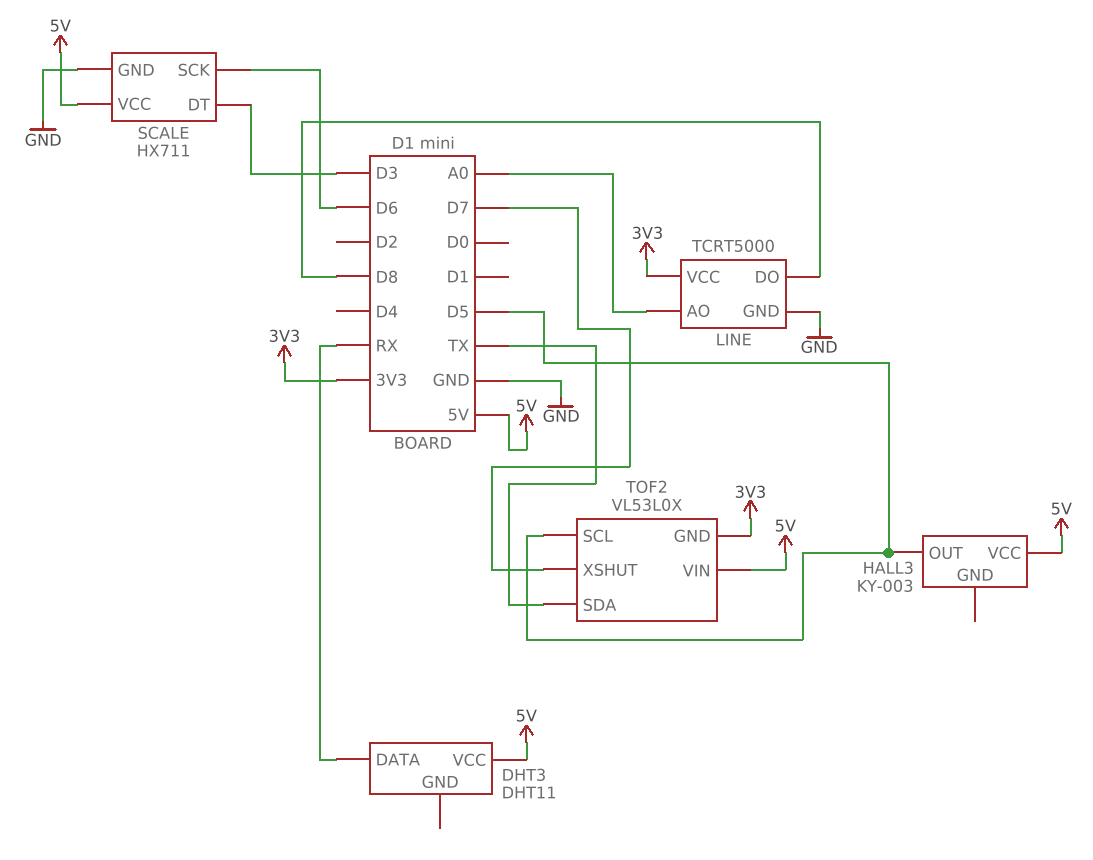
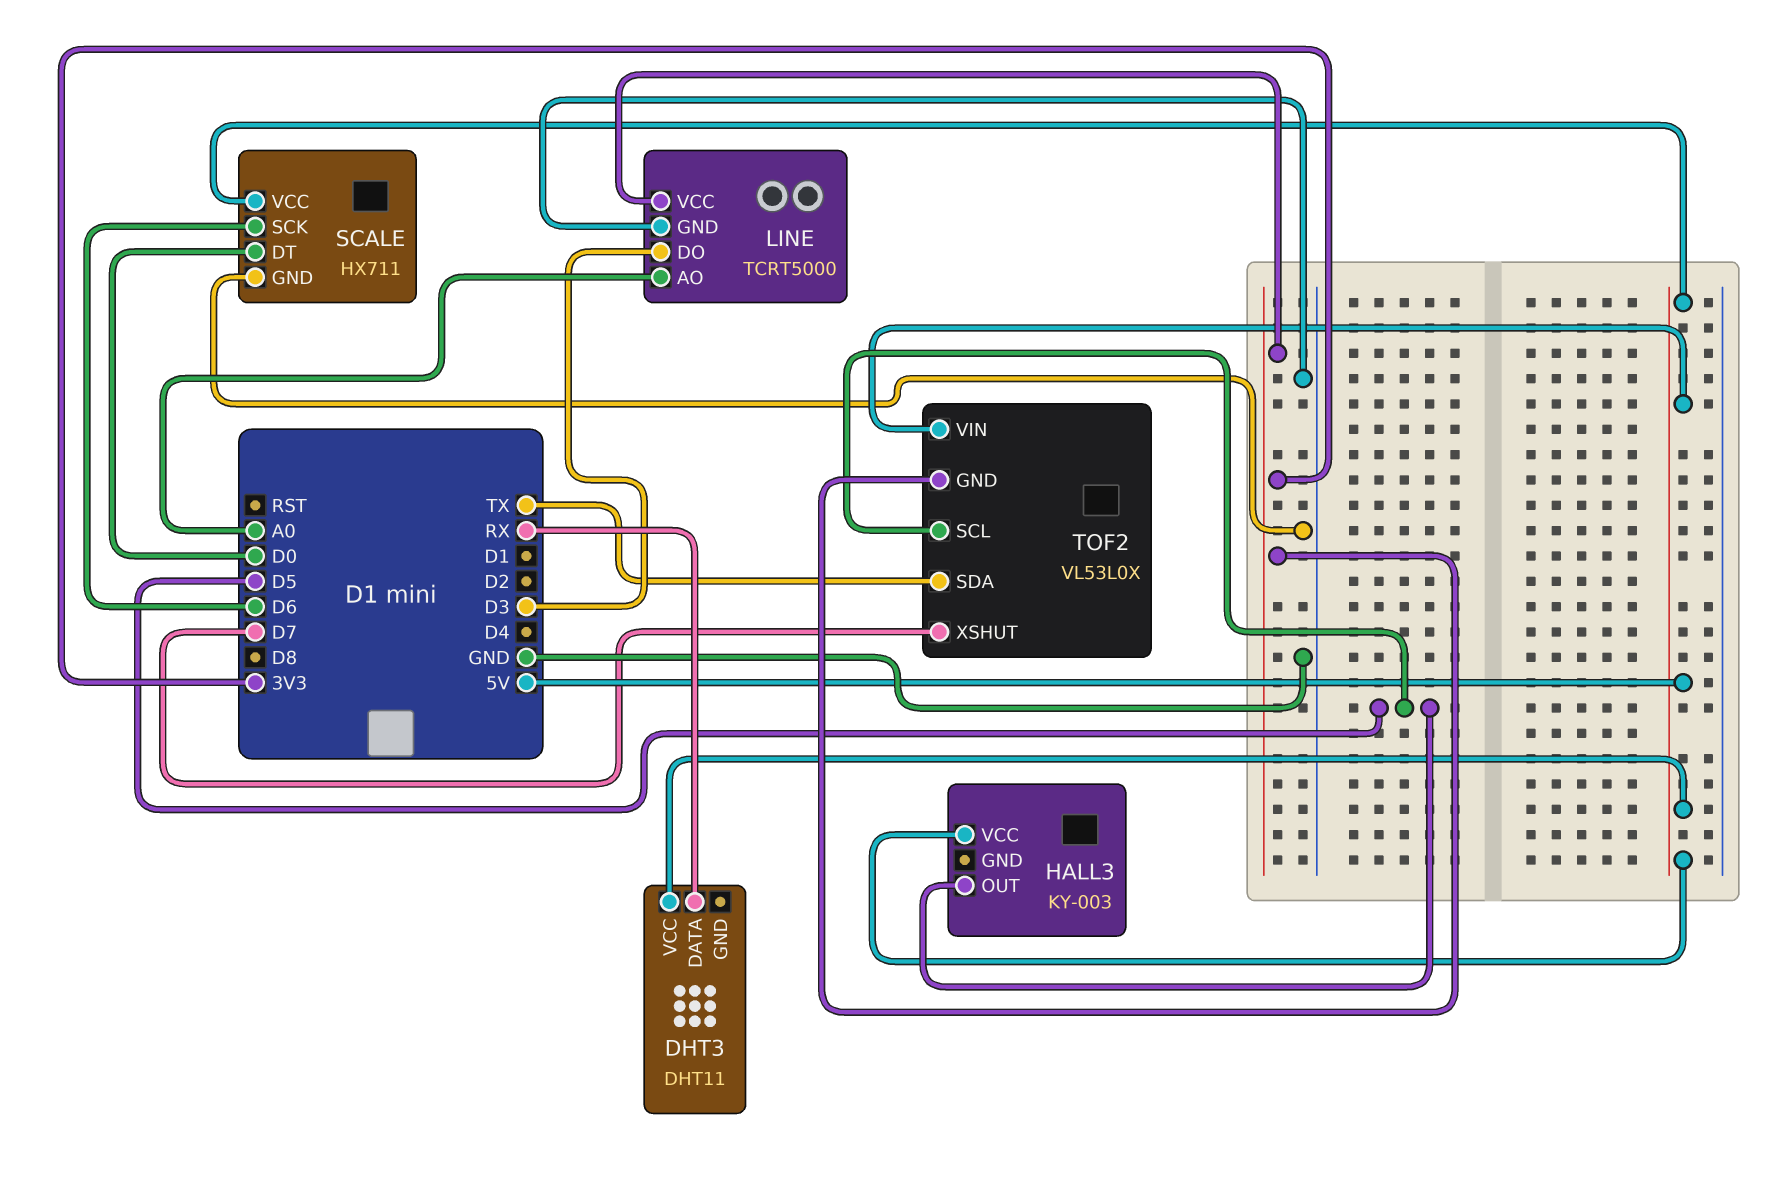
LINE pin DO: D8 -> D3
SCALE pin DT: D3 -> D0

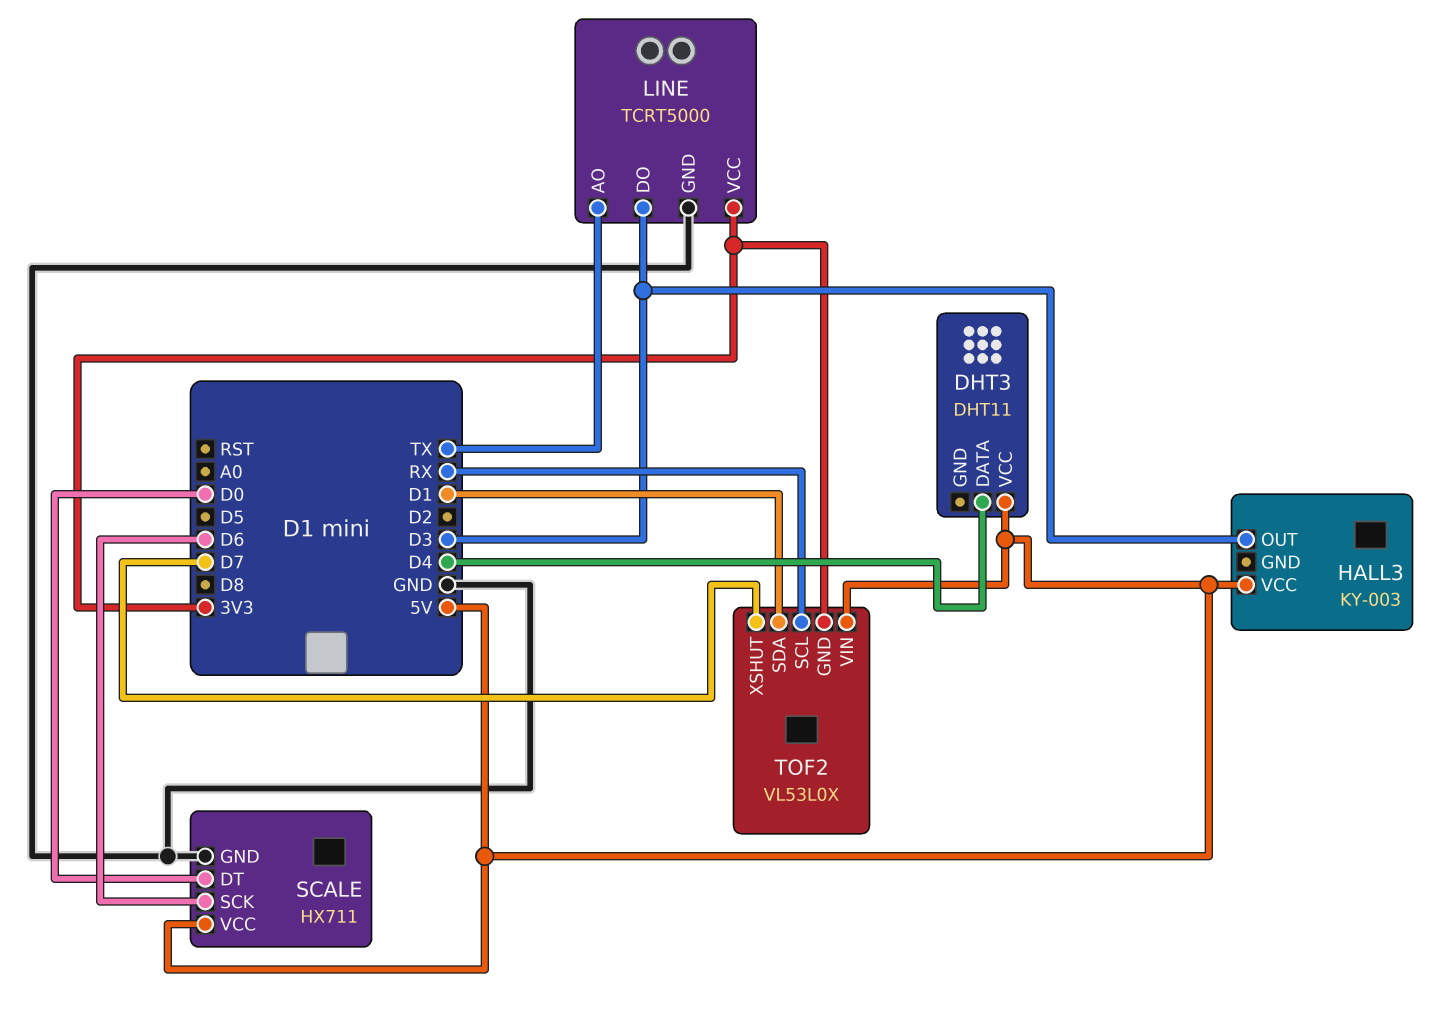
DHT3 pin DATA: RX -> D4
HALL3 pin OUT: D5 -> D3
LINE pin AO: A0 -> TX
TOF2 pin SCL: D5 -> RX
TOF2 pin SDA: TX -> D1

